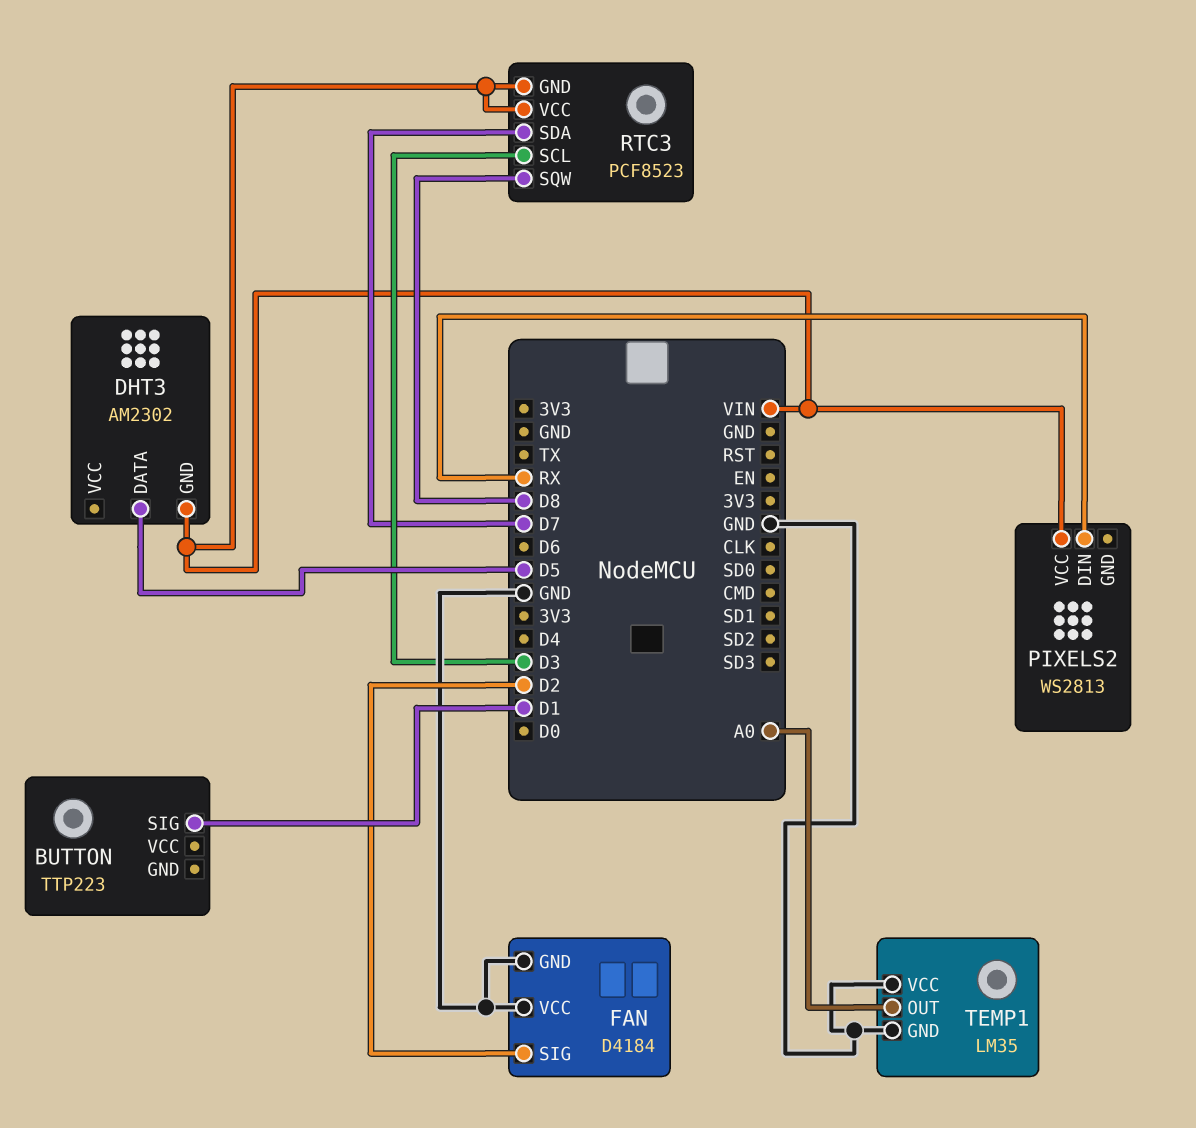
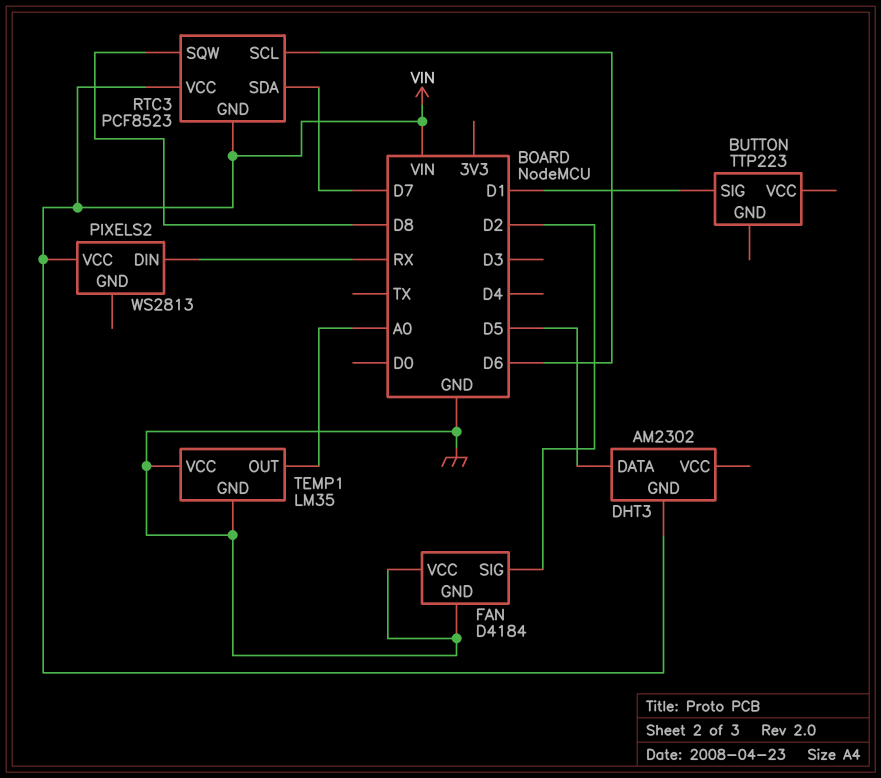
RTC3 pin SCL: D3 -> D6

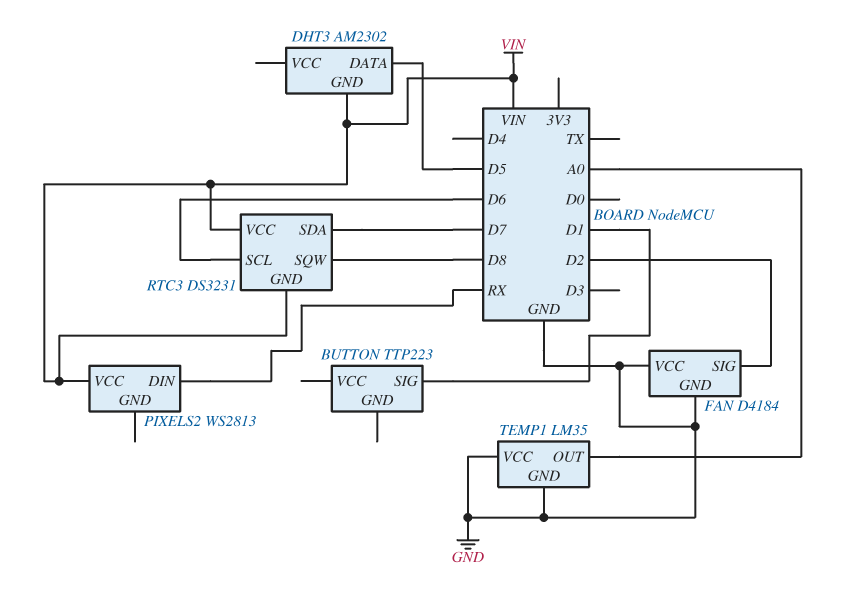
RTC3: PCF8523 -> DS3231

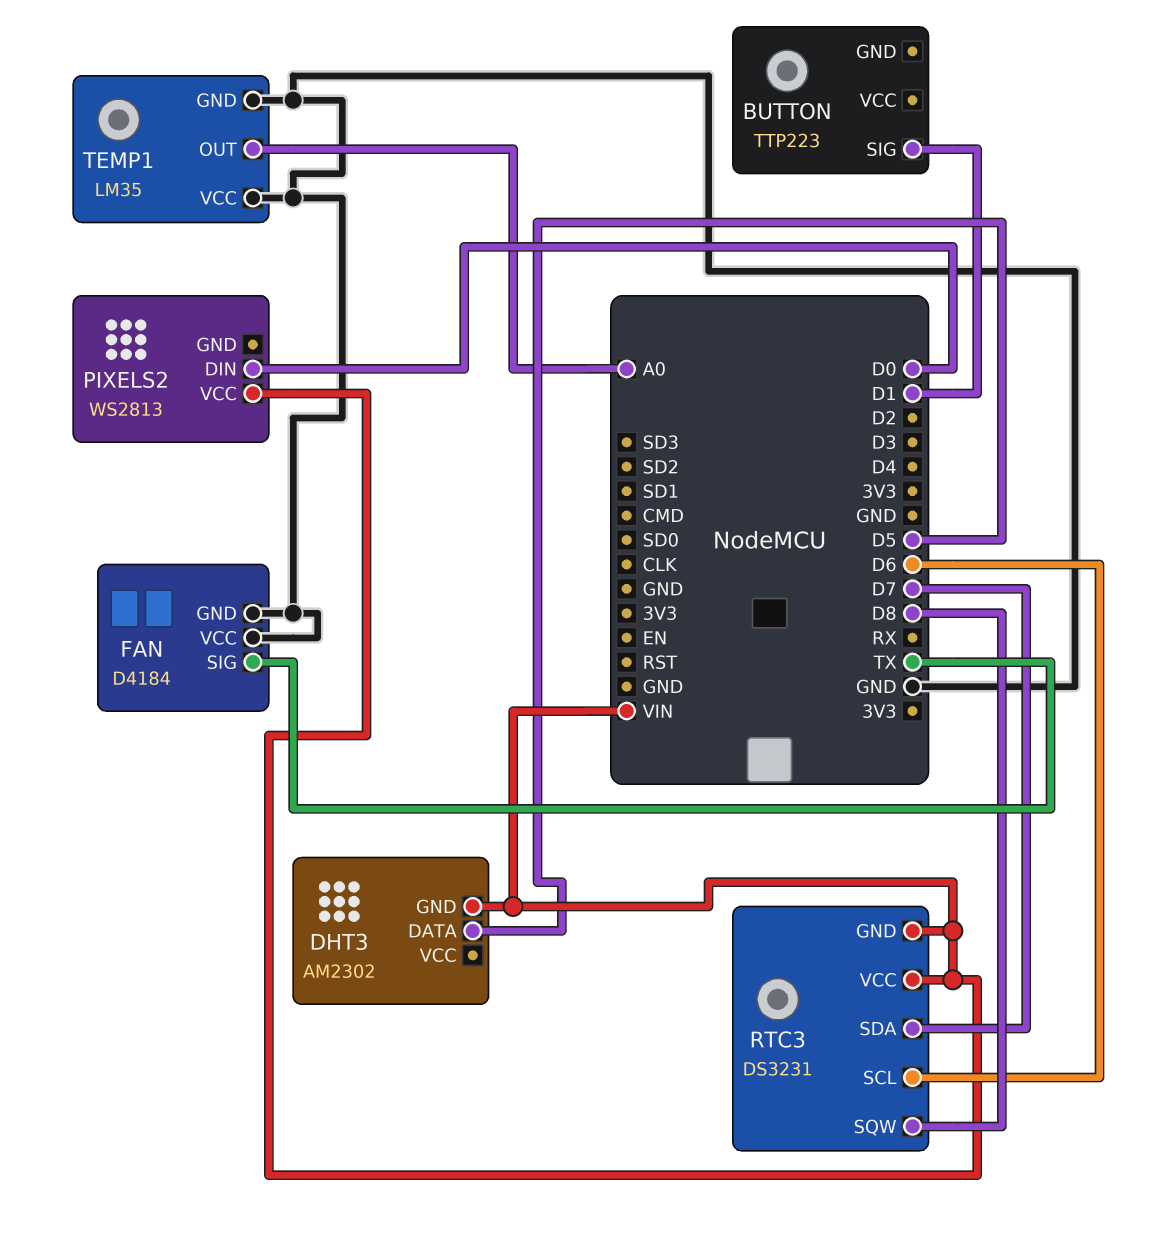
FAN pin SIG: D2 -> TX
PIXELS2 pin DIN: RX -> D0

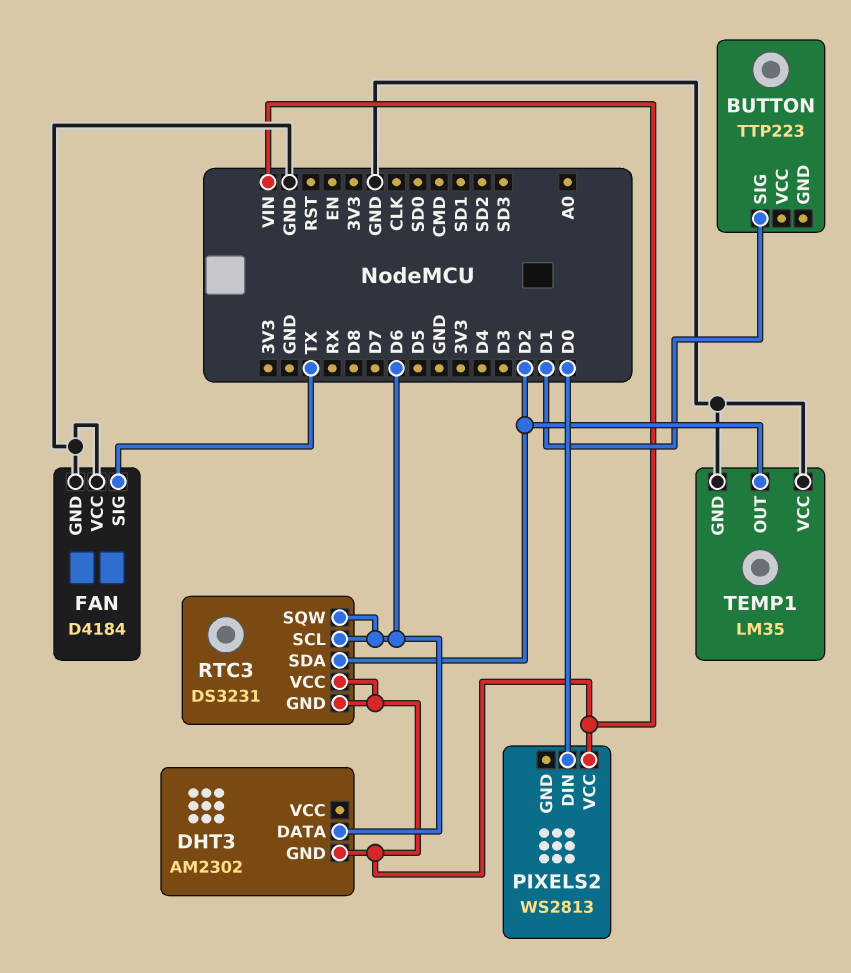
DHT3 pin DATA: D5 -> D6
RTC3 pin SDA: D7 -> D2
RTC3 pin SQW: D8 -> D6
TEMP1 pin OUT: A0 -> D2

